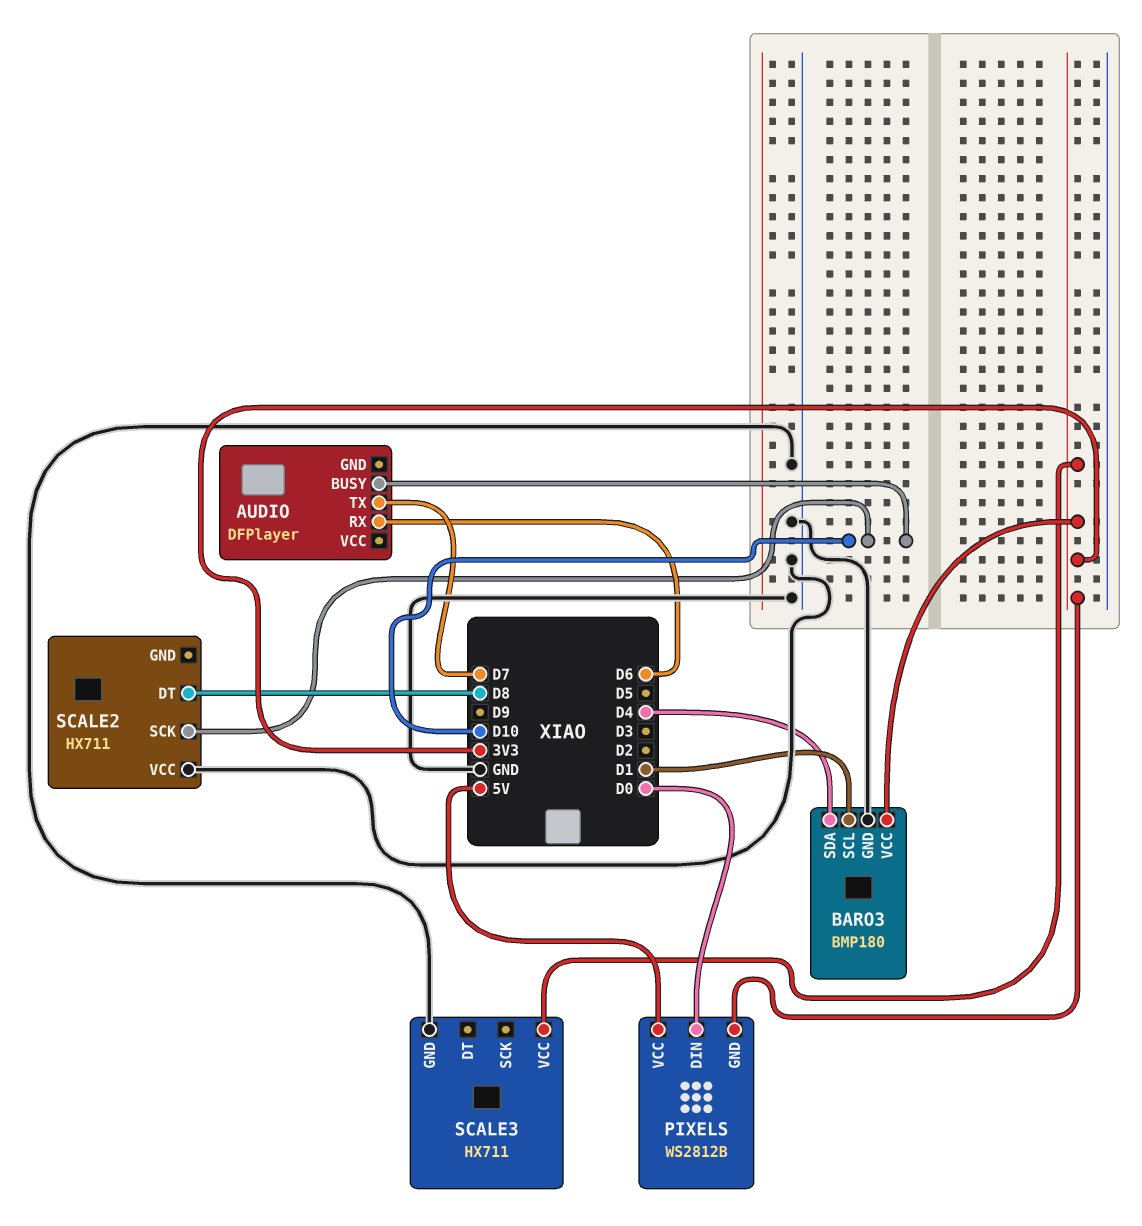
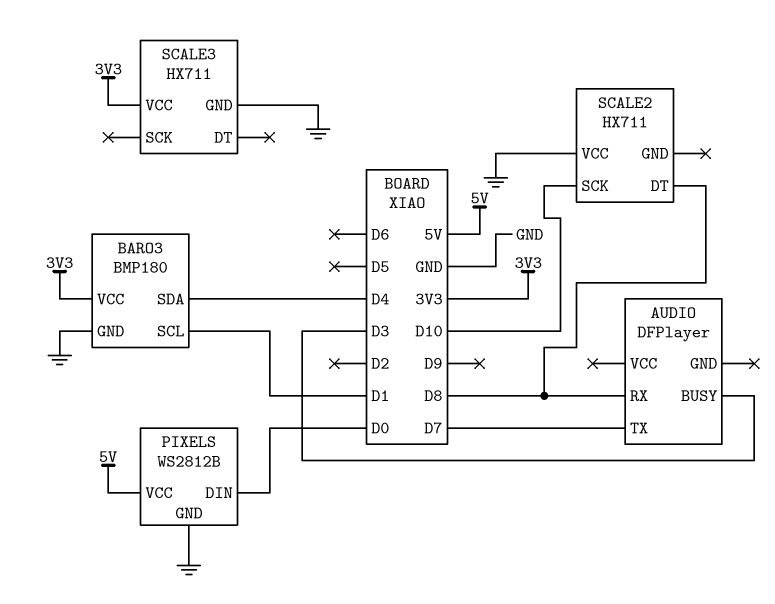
AUDIO pin BUSY: D10 -> D3
AUDIO pin RX: D6 -> D8
PIXELS pin GND: 3V3 -> GND

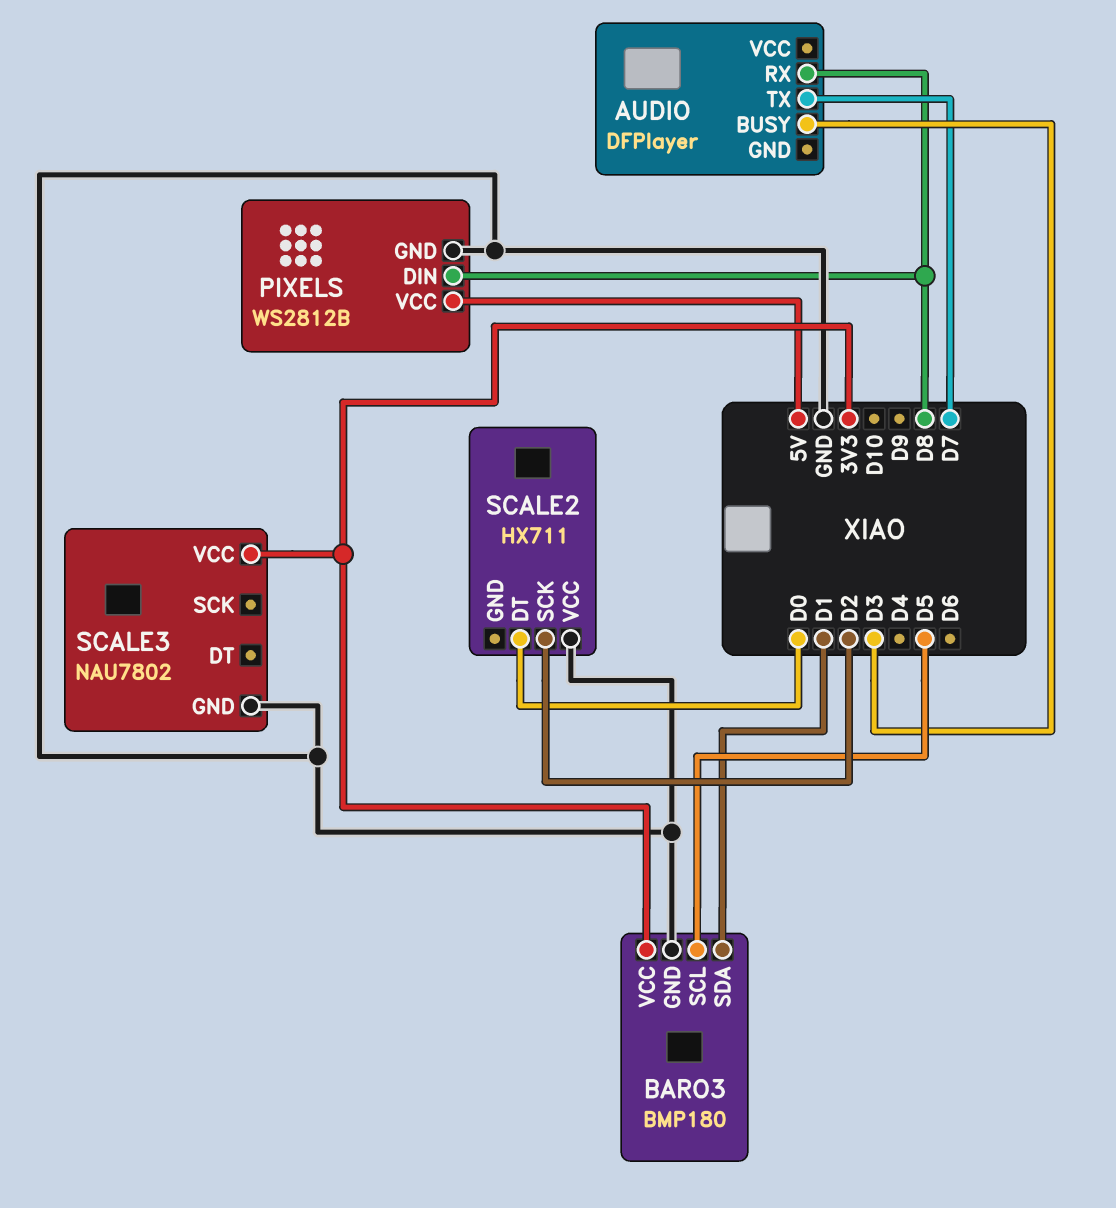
BARO3 pin SCL: D1 -> D5
BARO3 pin SDA: D4 -> D1
PIXELS pin DIN: D0 -> D8
SCALE2 pin DT: D8 -> D0
SCALE2 pin SCK: D10 -> D2
SCALE3: HX711 -> NAU7802

